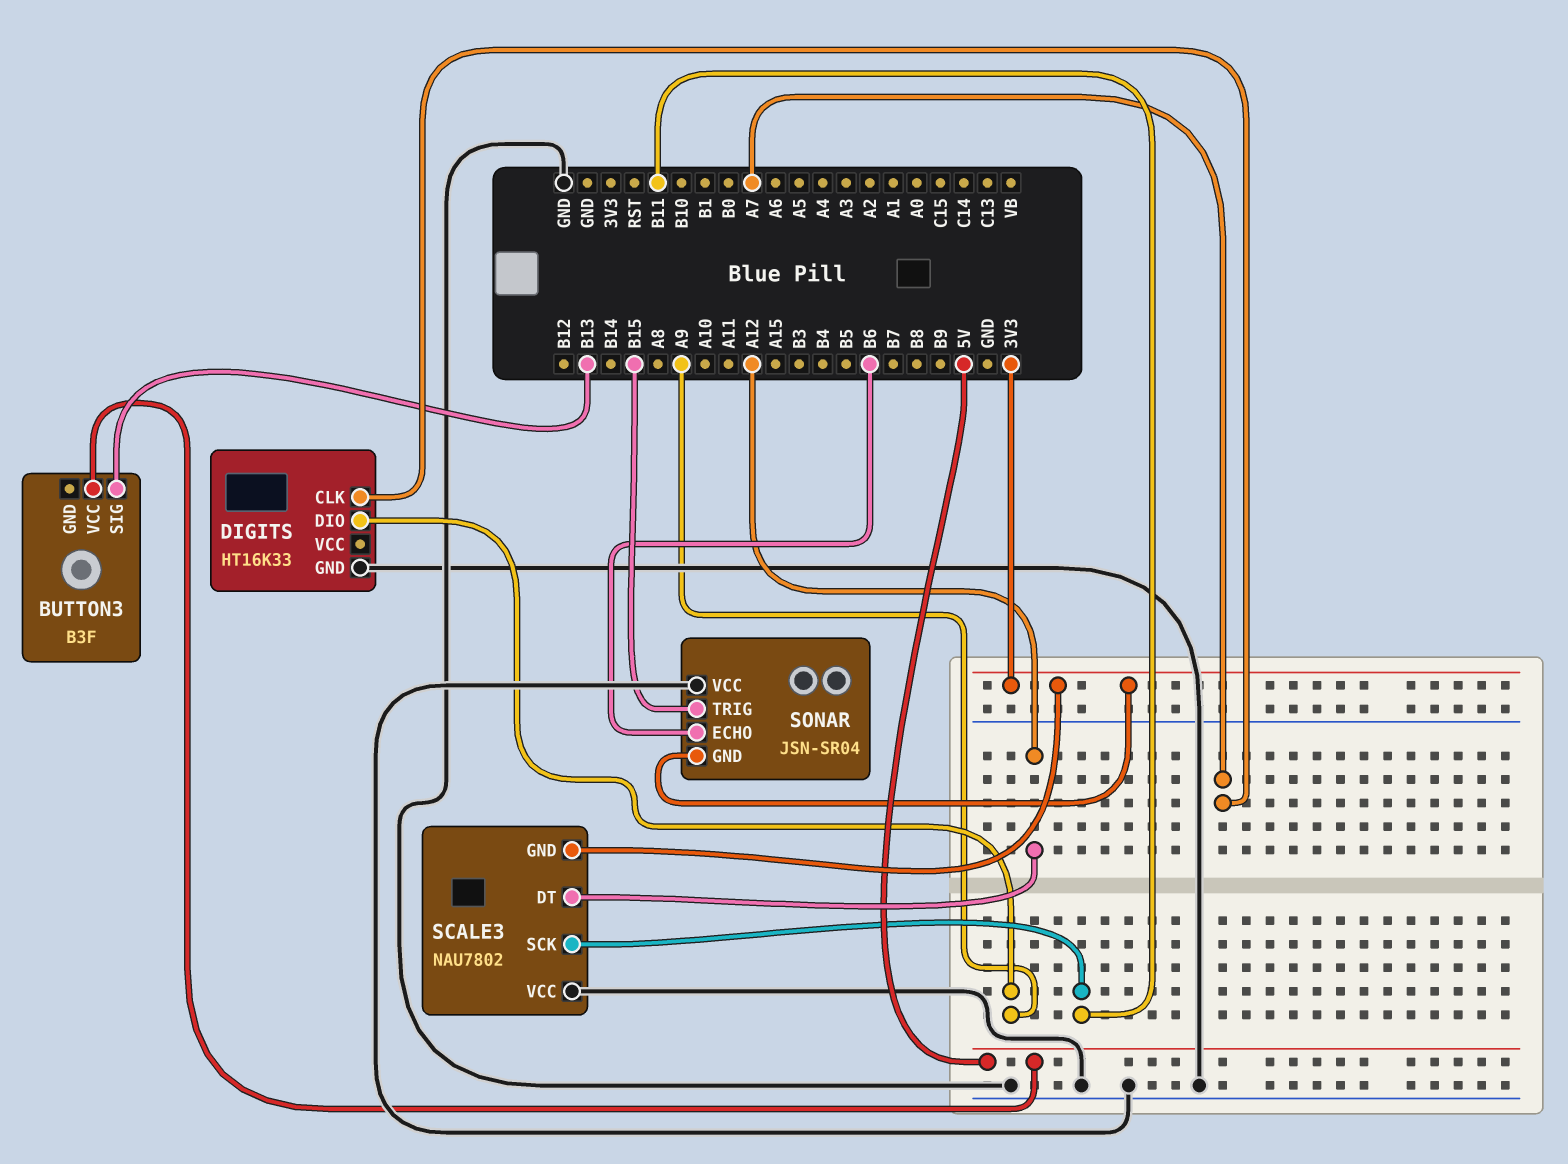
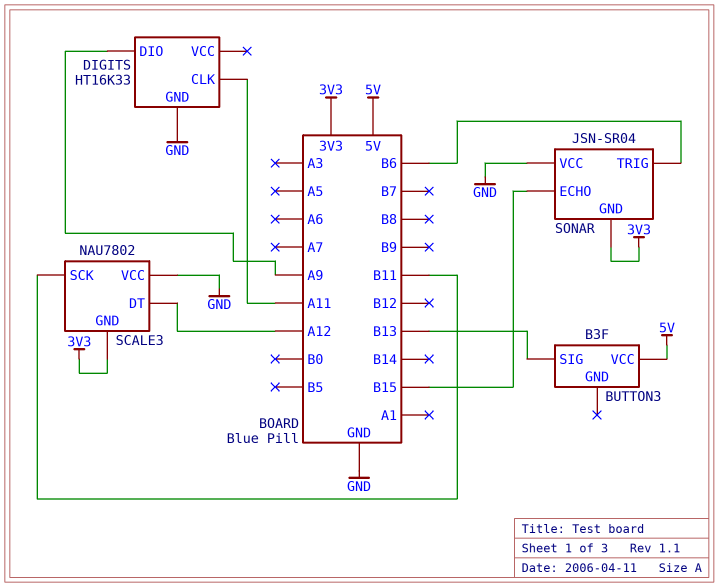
DIGITS pin CLK: A7 -> A11
SONAR pin ECHO: B6 -> B15
SONAR pin TRIG: B15 -> B6

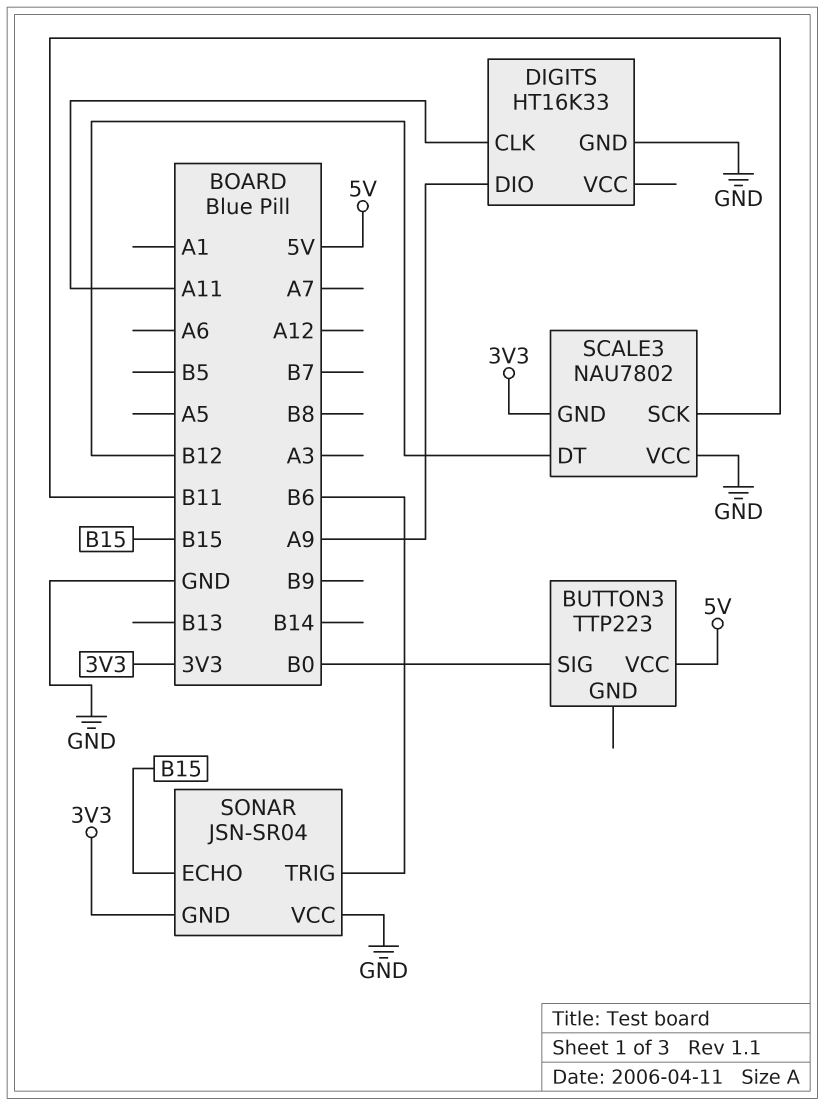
BUTTON3: B3F -> TTP223
BUTTON3 pin SIG: B13 -> B0
SCALE3 pin DT: A12 -> B12

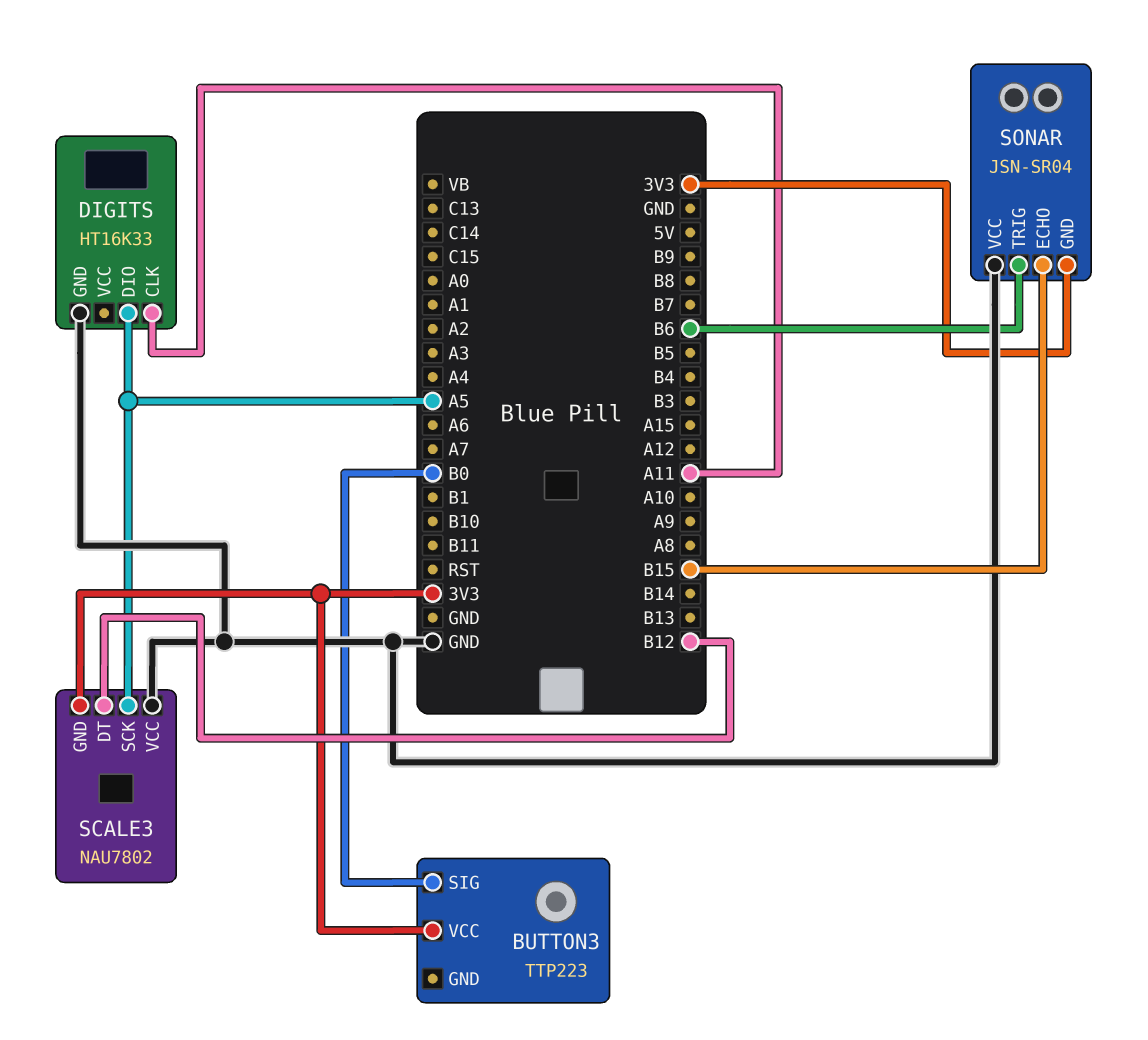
BUTTON3 pin VCC: 5V -> 3V3
DIGITS pin DIO: A9 -> A5
SCALE3 pin SCK: B11 -> A5

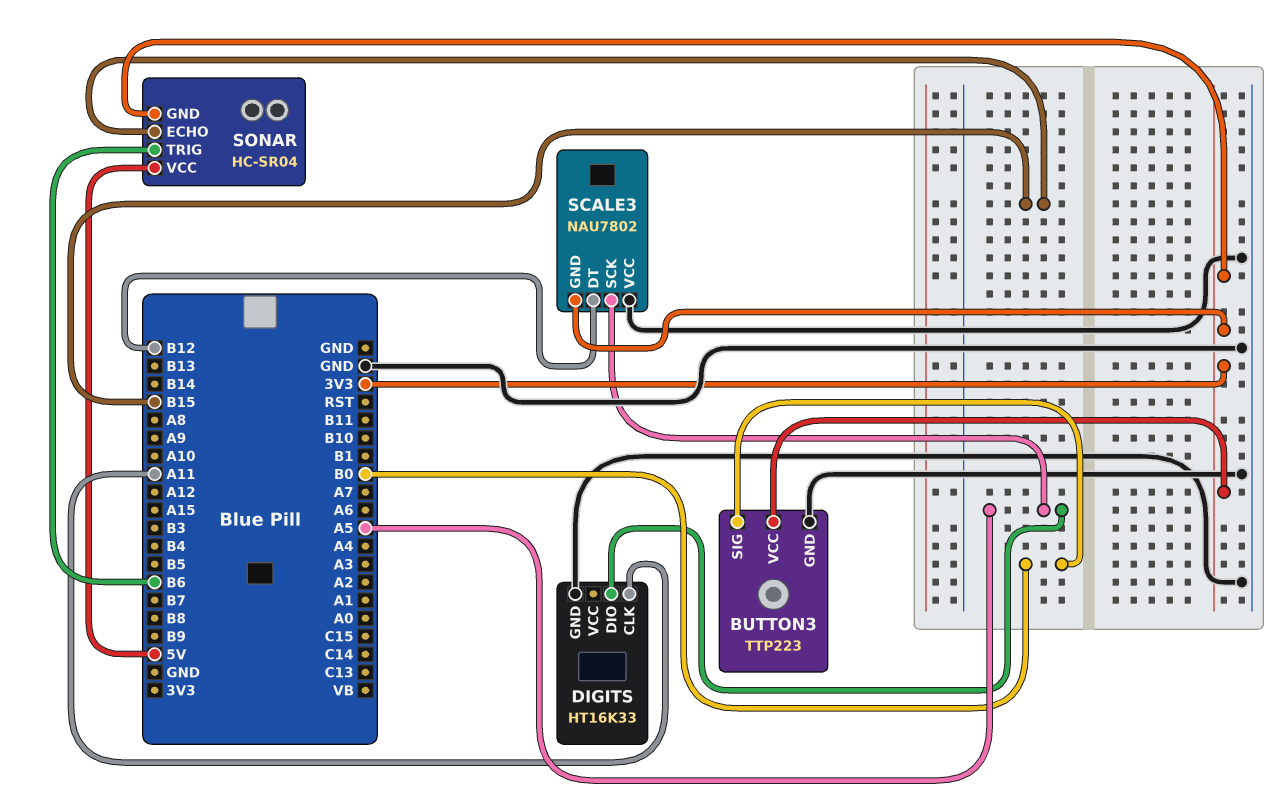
BUTTON3 pin GND: none -> GND
SONAR: JSN-SR04 -> HC-SR04
SONAR pin VCC: GND -> 5V

